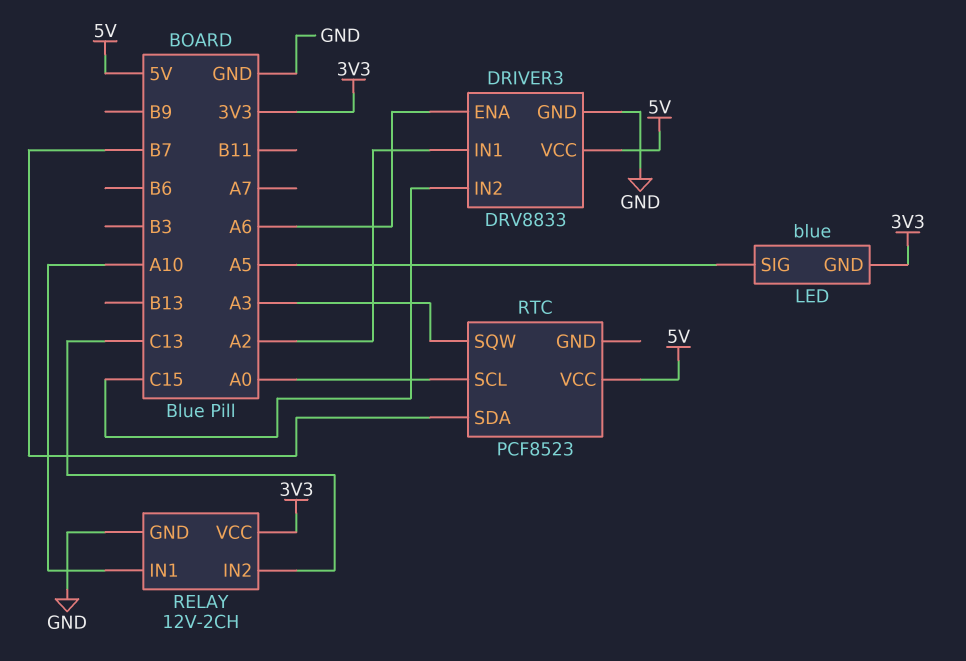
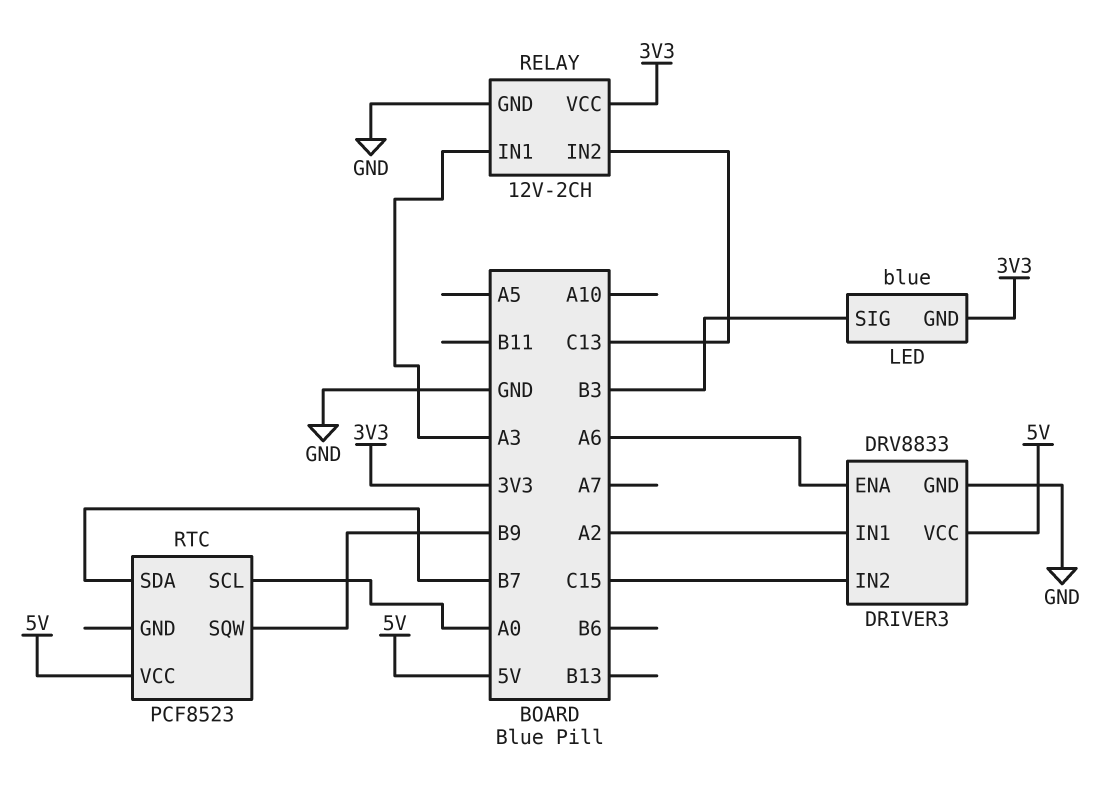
LED pin SIG: A5 -> B3
RELAY pin IN1: A10 -> A3
RTC pin SQW: A3 -> B9

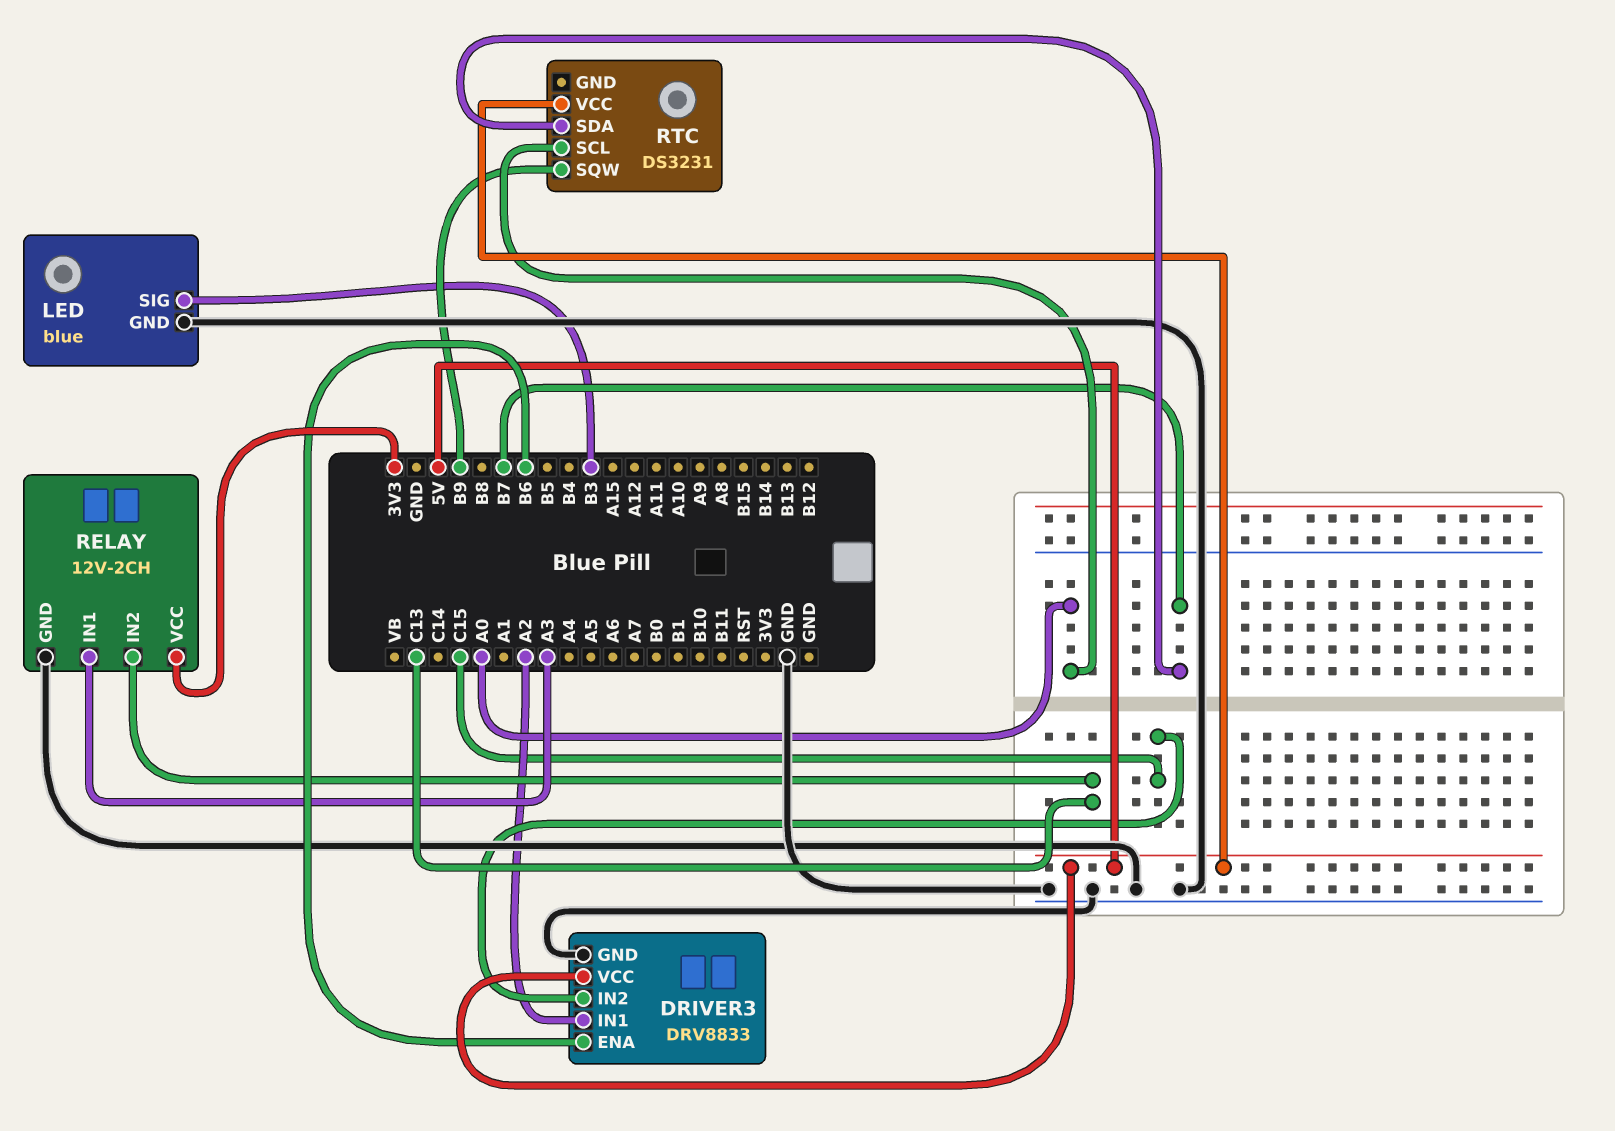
DRIVER3 pin ENA: A6 -> B6
LED pin GND: 3V3 -> GND
RTC: PCF8523 -> DS3231

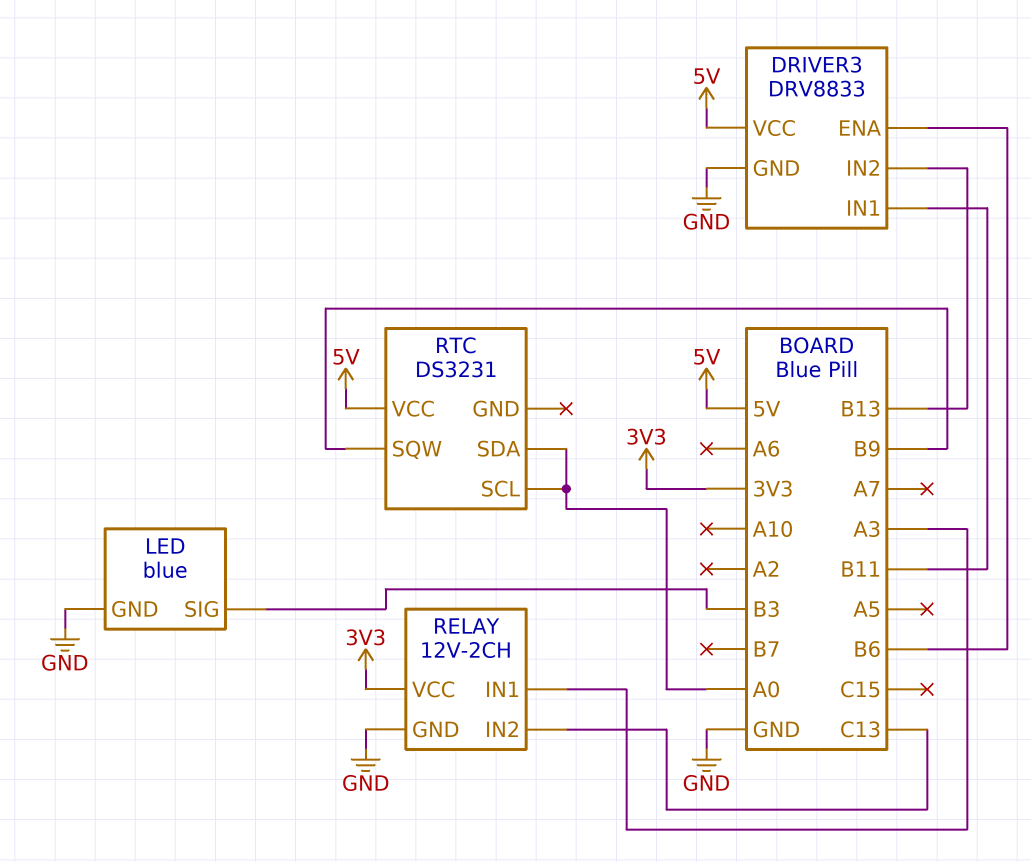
DRIVER3 pin IN1: A2 -> B11
DRIVER3 pin IN2: C15 -> B13
RTC pin SDA: B7 -> A0

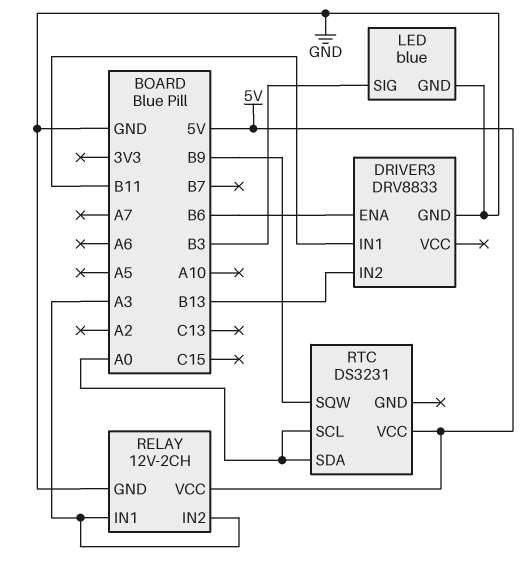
DRIVER3 pin VCC: 5V -> none
RELAY pin IN2: C13 -> A3
RELAY pin VCC: 3V3 -> 5V

